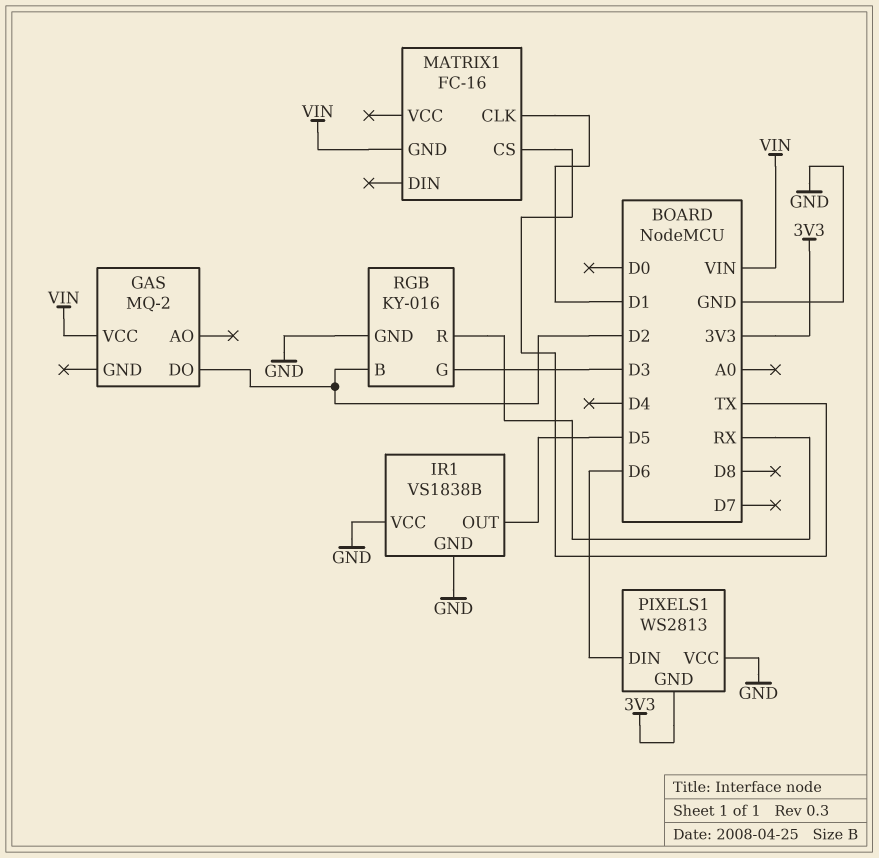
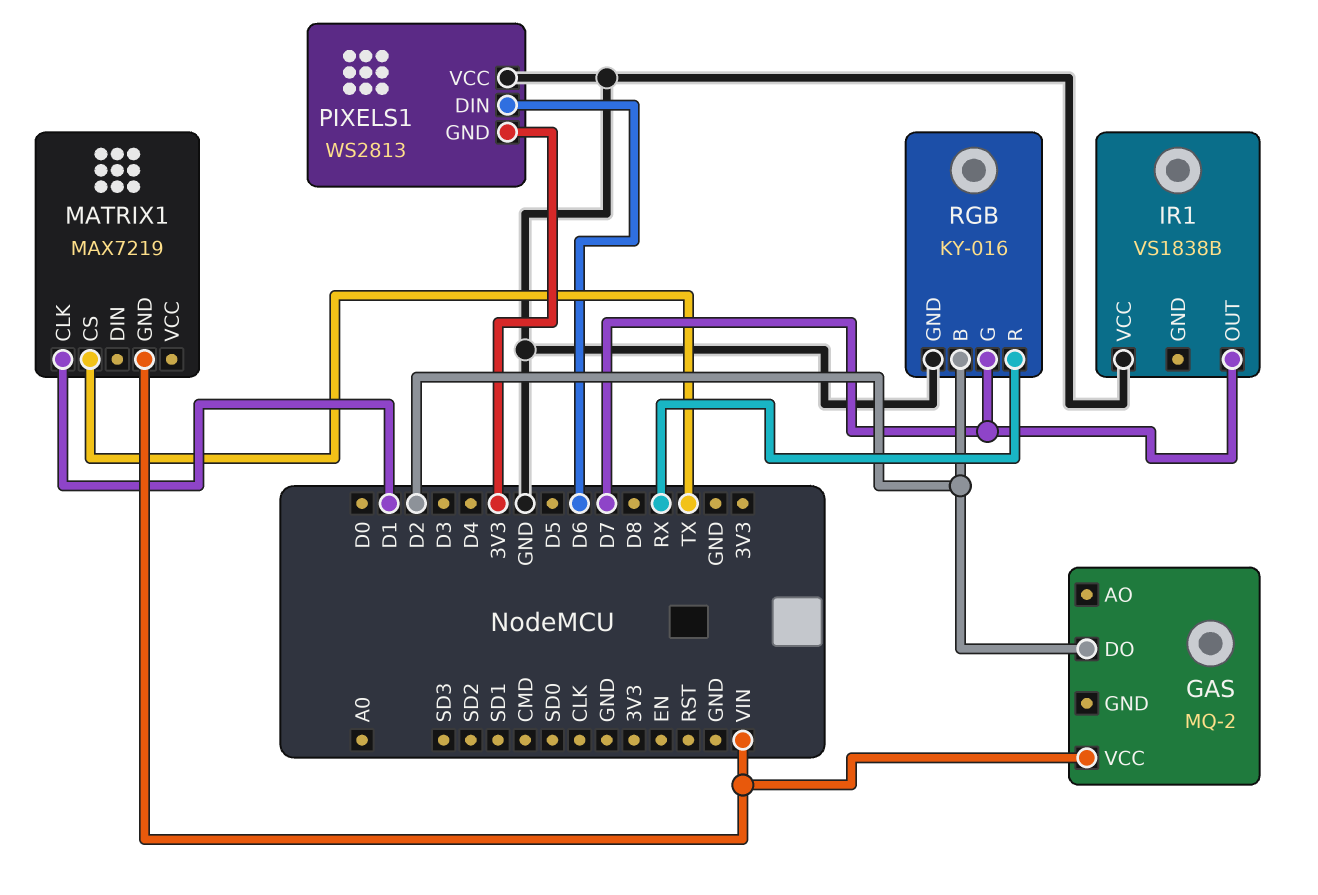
IR1 pin GND: GND -> none
IR1 pin OUT: D5 -> D7
MATRIX1: FC-16 -> MAX7219
RGB pin G: D3 -> D7

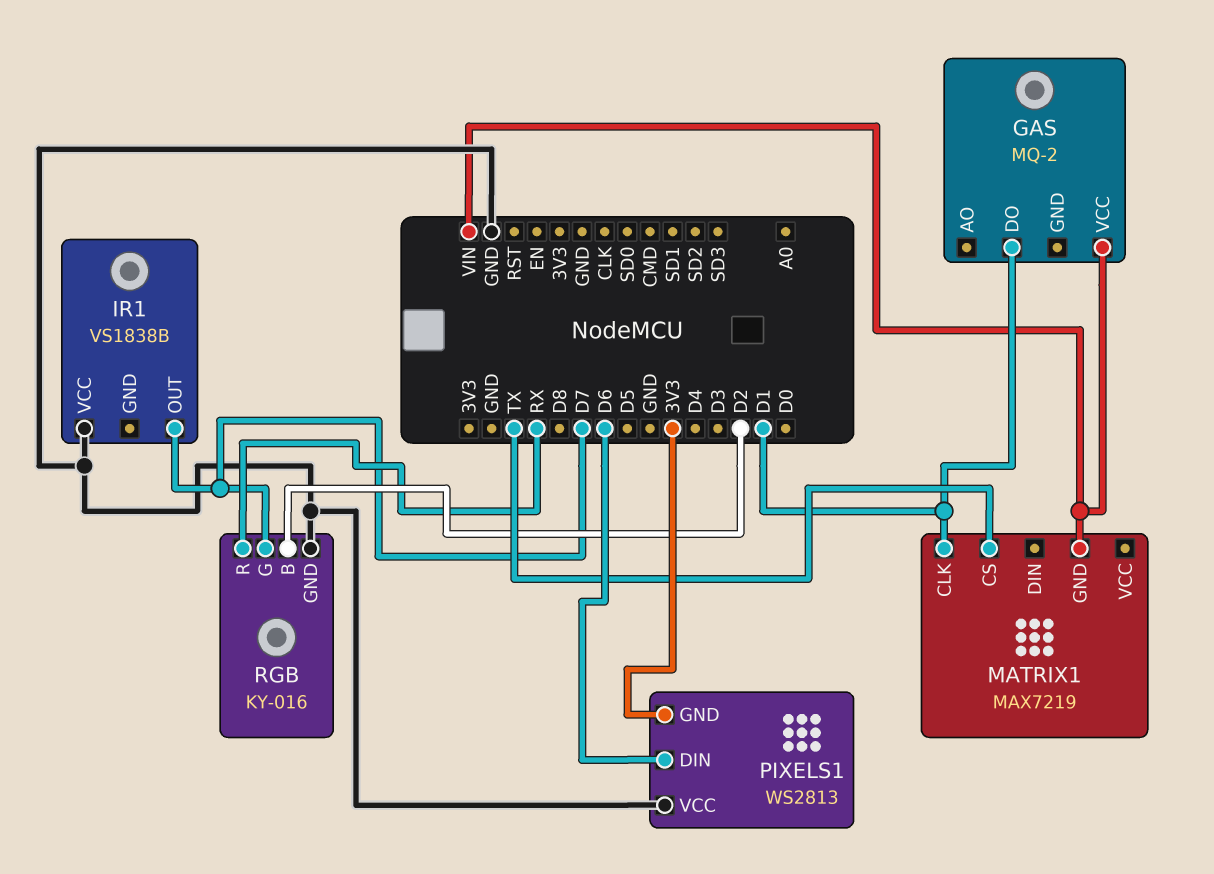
GAS pin DO: D2 -> D1

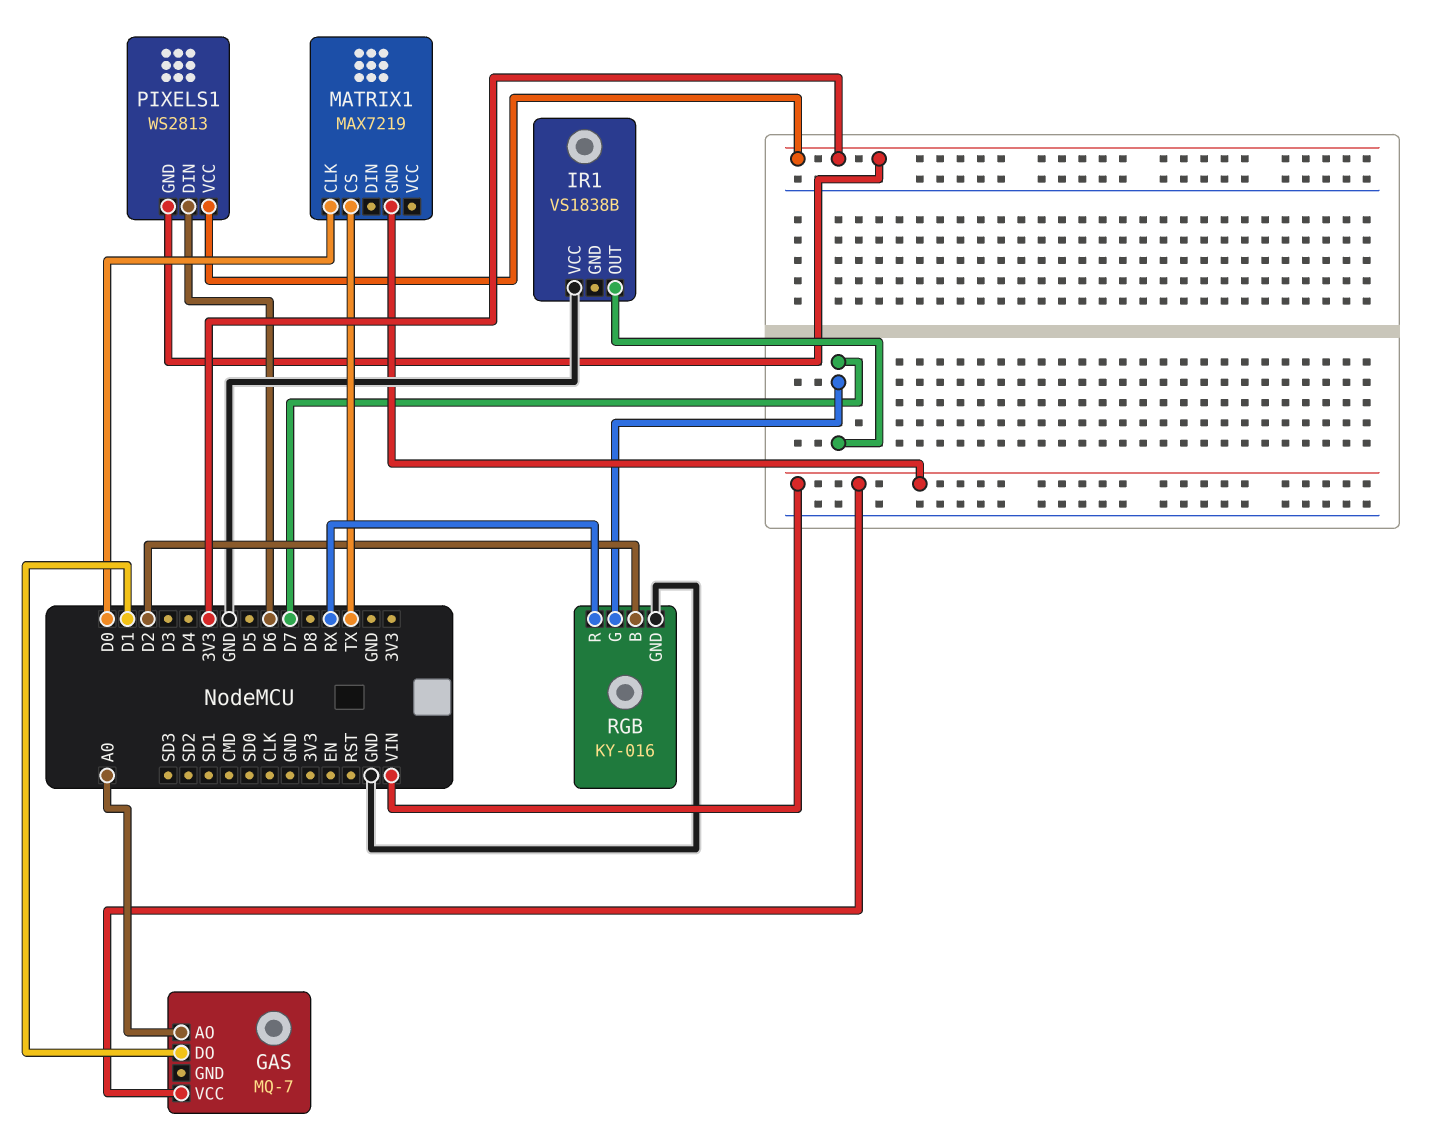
GAS: MQ-2 -> MQ-7
GAS pin AO: none -> A0
MATRIX1 pin CLK: D1 -> D0
PIXELS1 pin VCC: GND -> 3V3

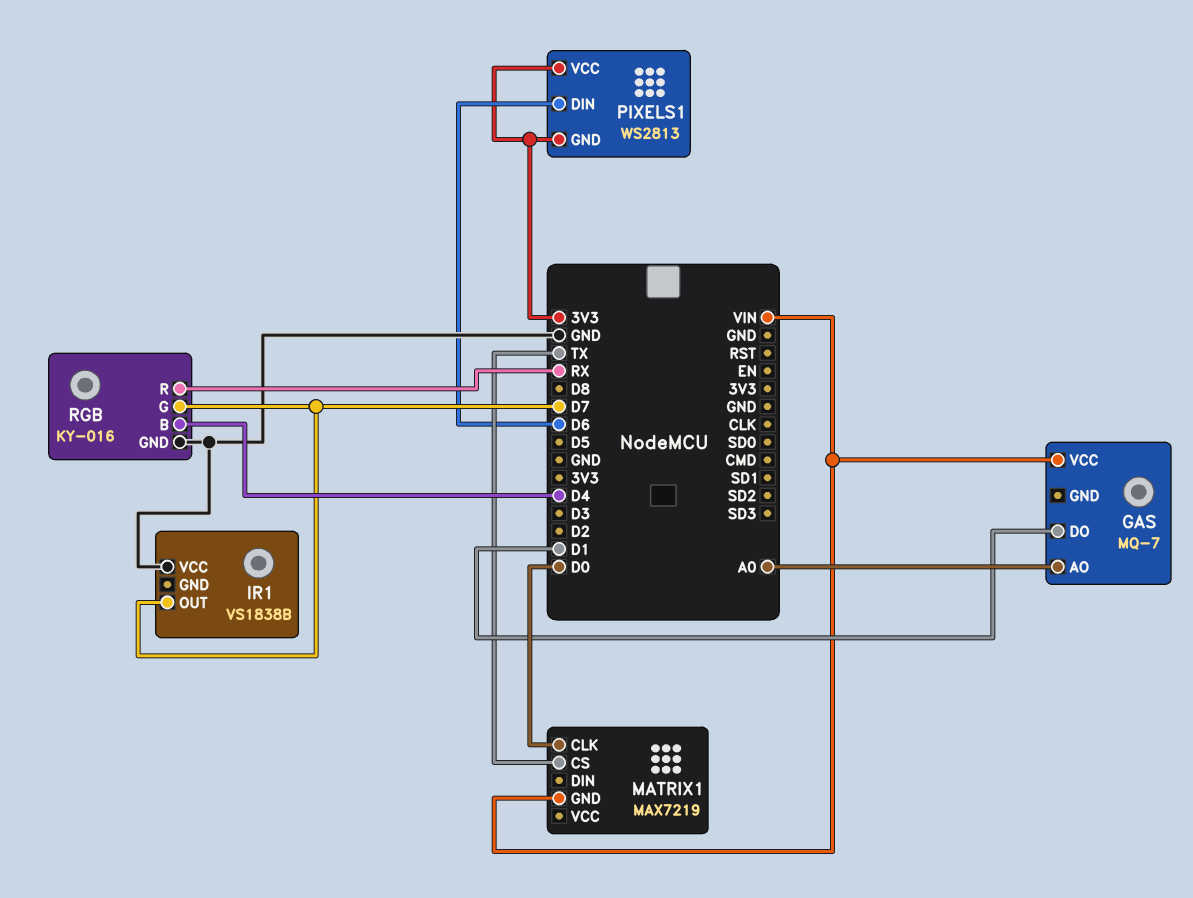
RGB pin B: D2 -> D4

